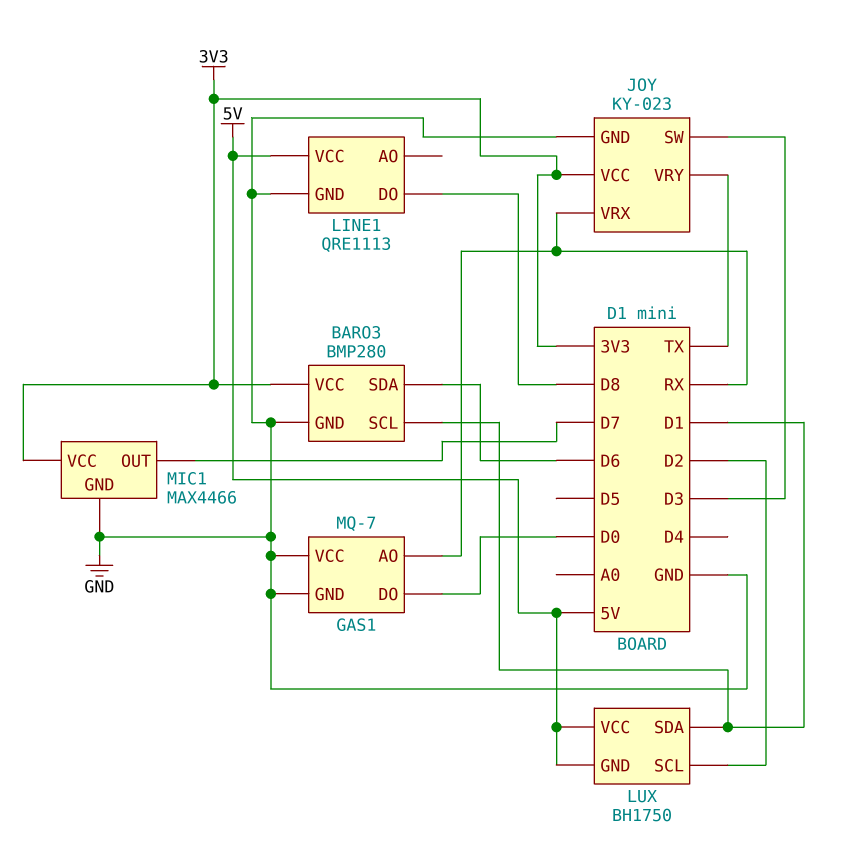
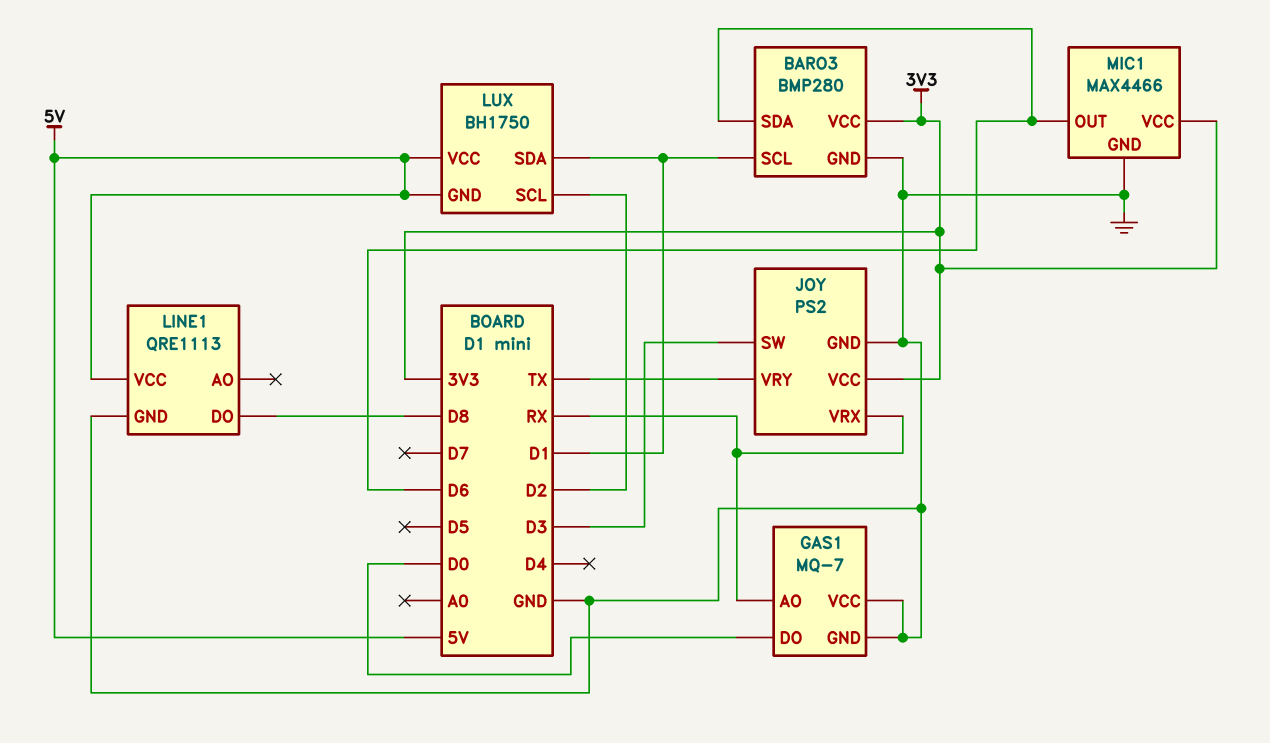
JOY: KY-023 -> PS2
MIC1 pin OUT: D7 -> D6

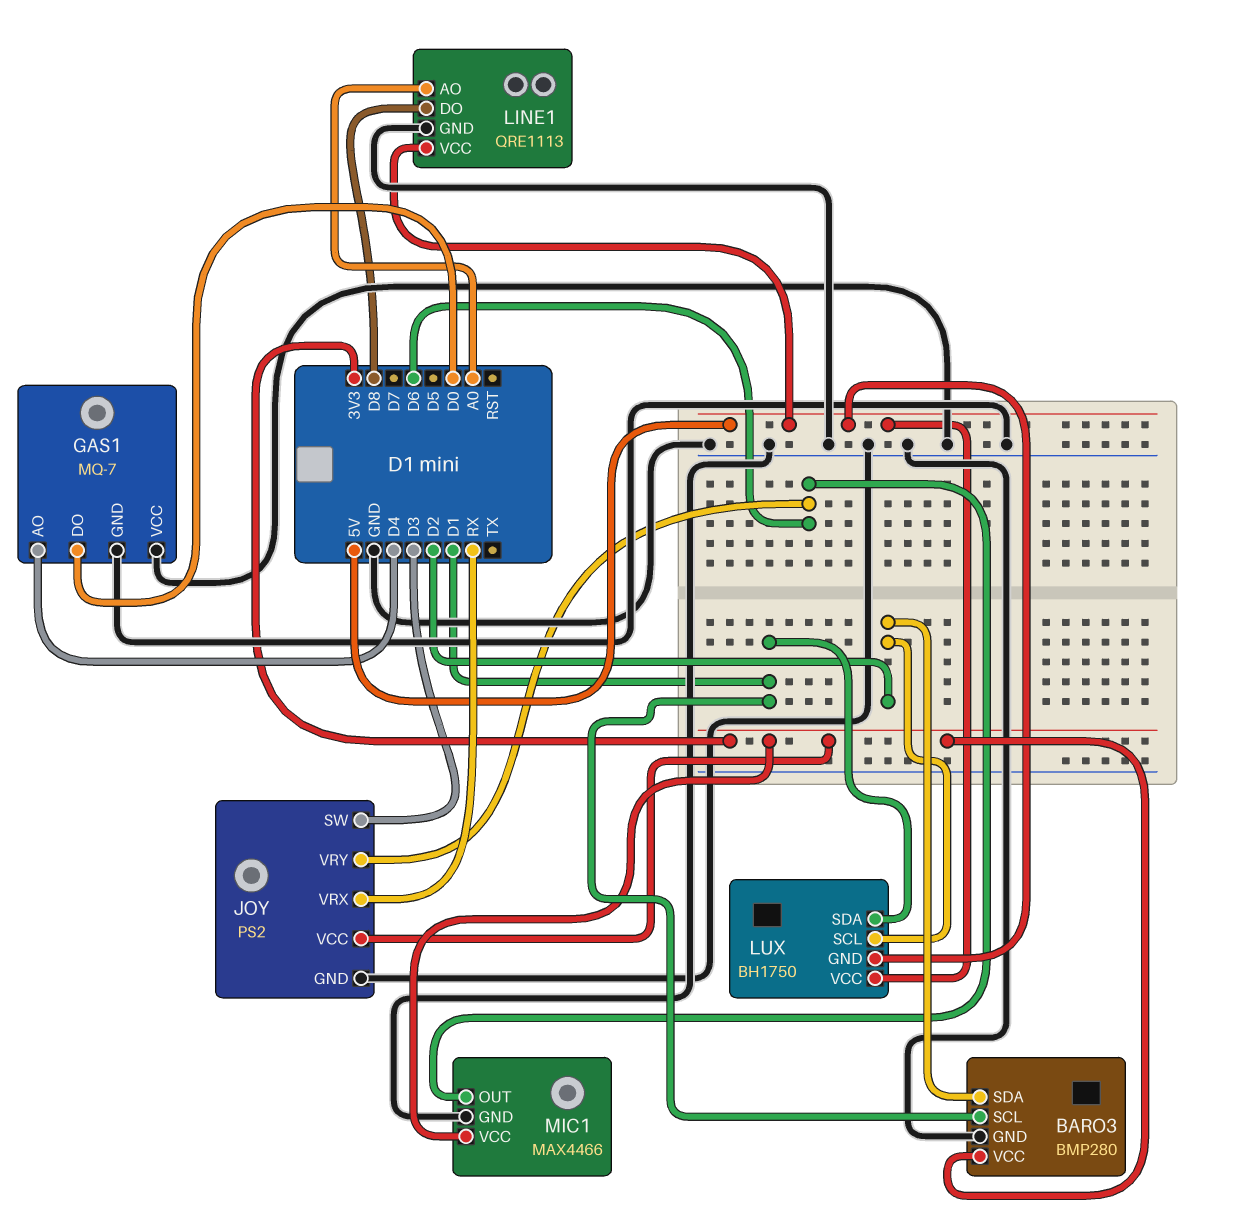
BARO3 pin SDA: D6 -> D2
GAS1 pin AO: RX -> D4
JOY pin VRY: TX -> D6
LINE1 pin AO: none -> A0

